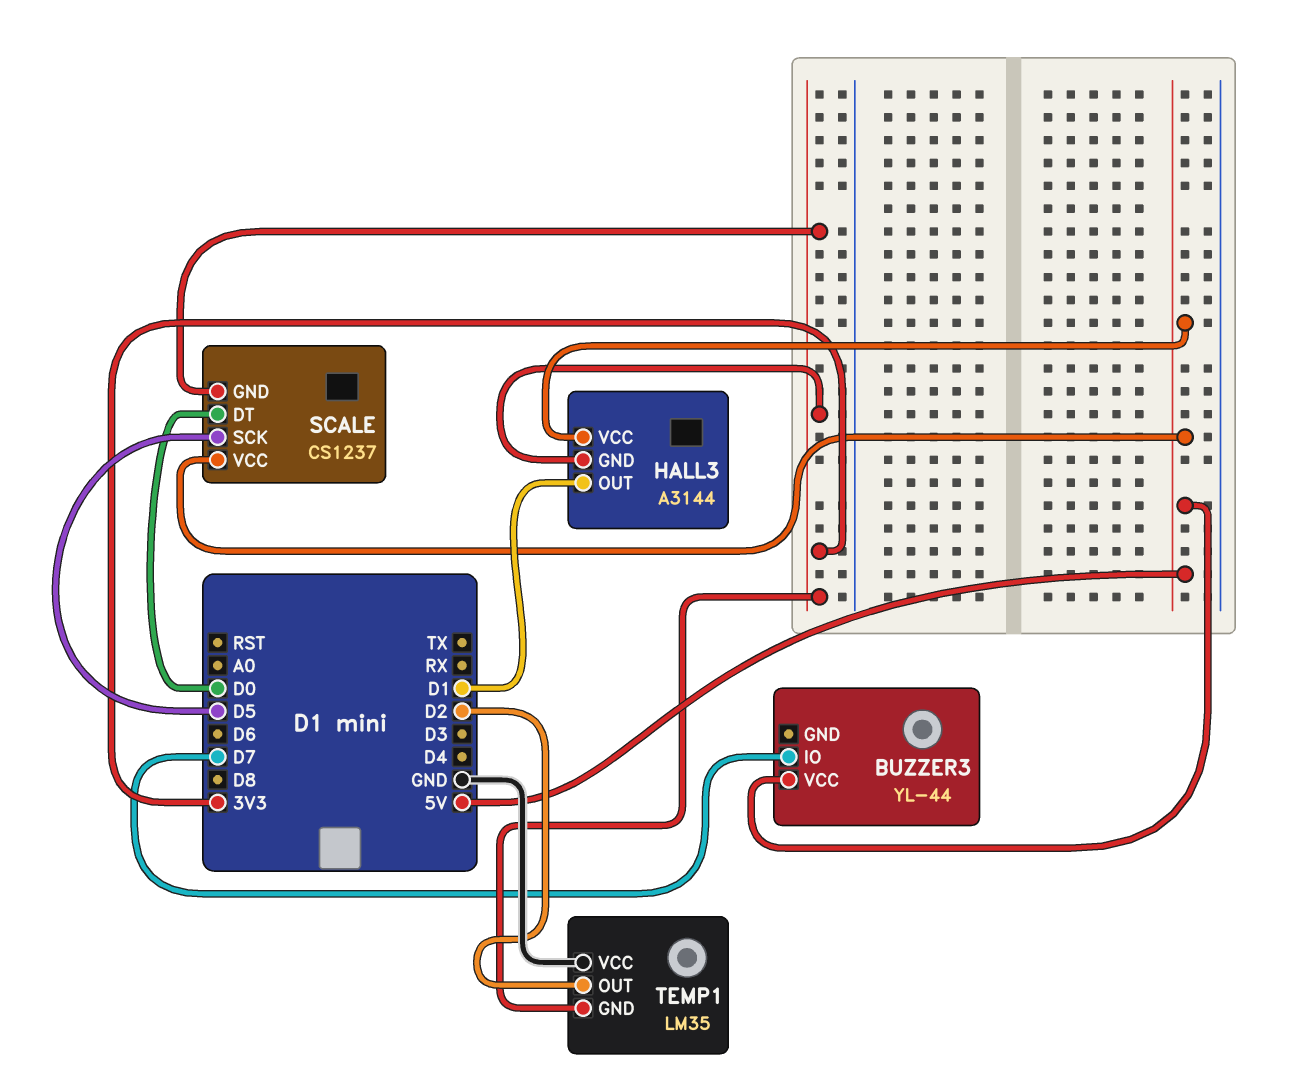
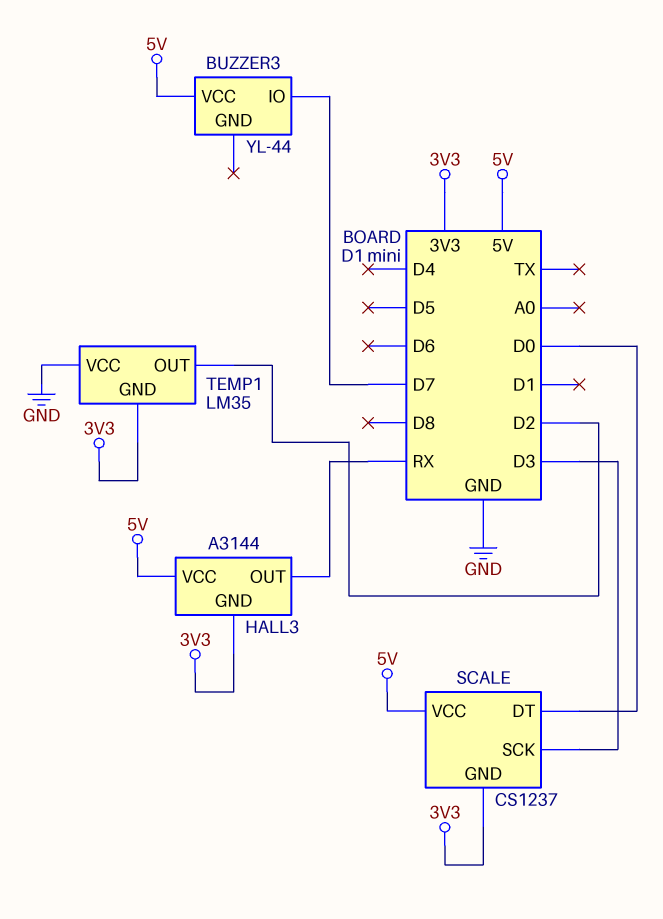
HALL3 pin OUT: D1 -> RX
SCALE pin SCK: D5 -> D3

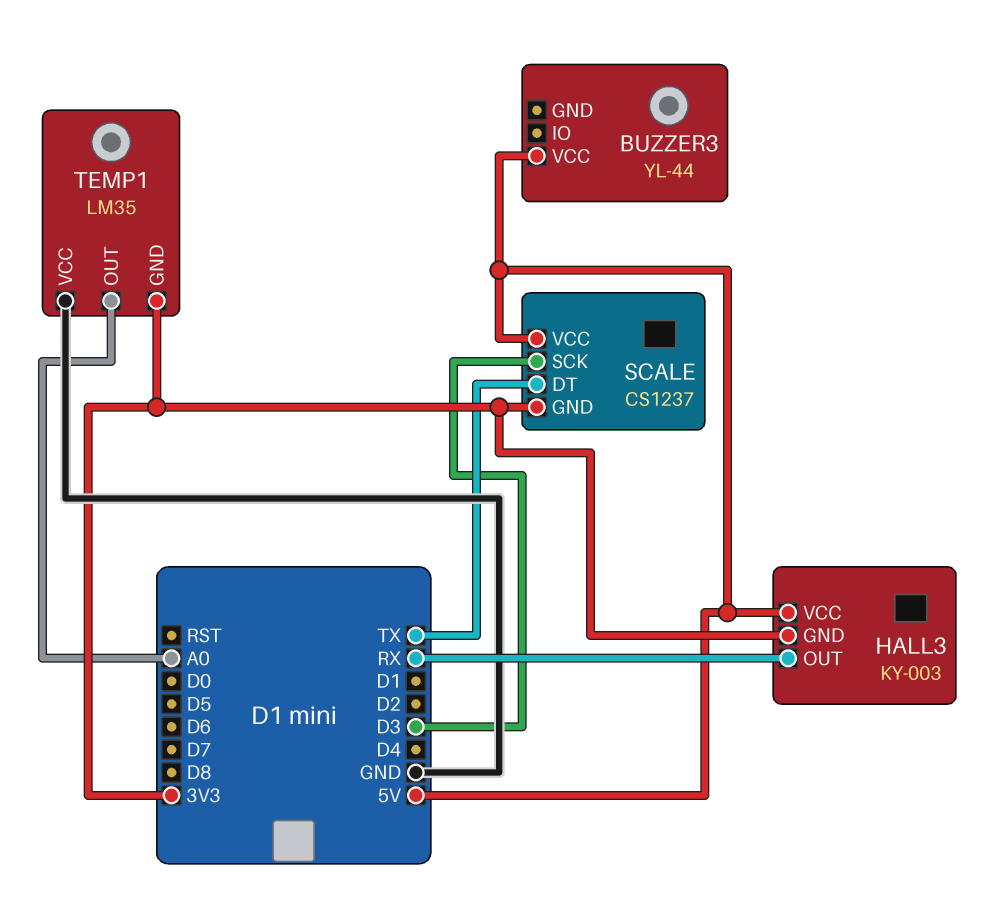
BUZZER3 pin IO: D7 -> none
HALL3: A3144 -> KY-003
SCALE pin DT: D0 -> TX
TEMP1 pin OUT: D2 -> A0

